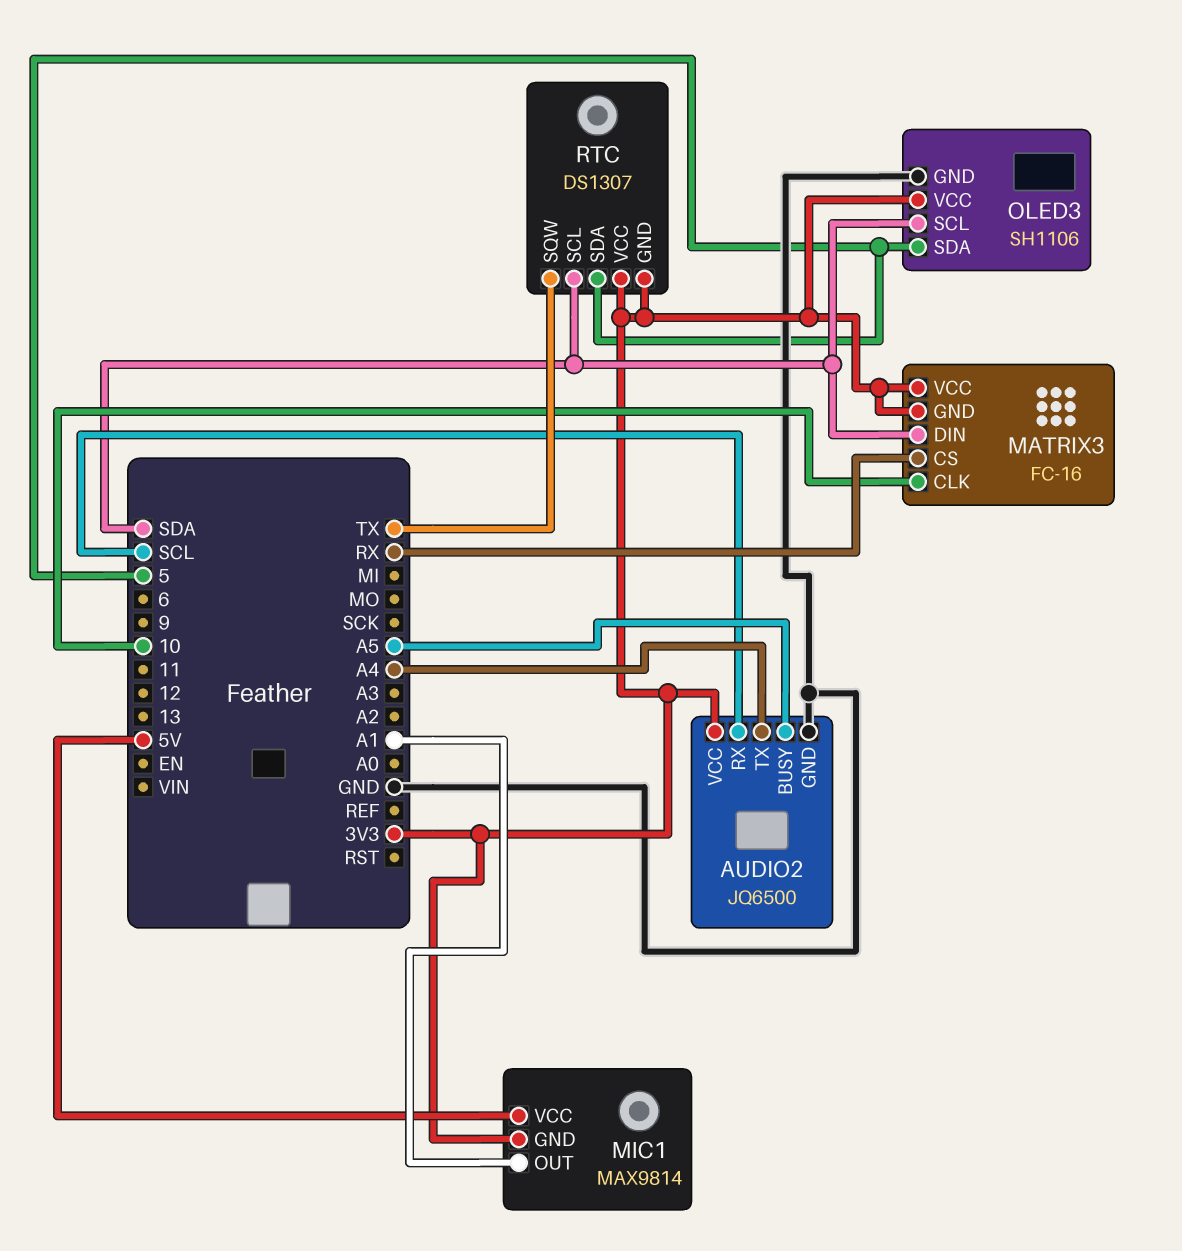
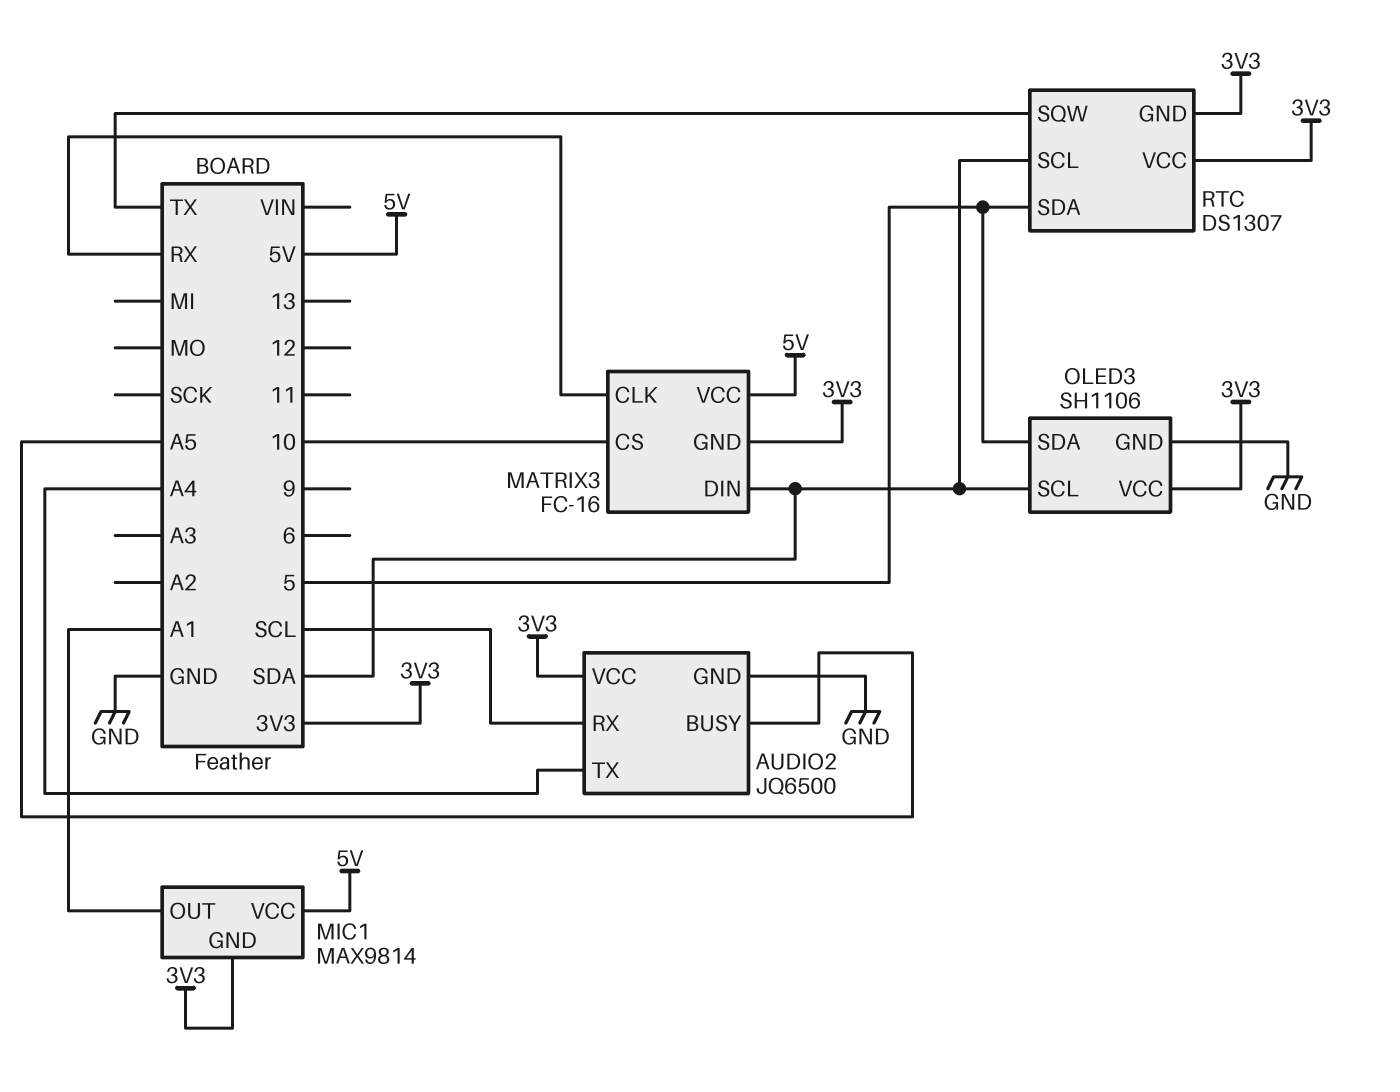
MATRIX3 pin CLK: 10 -> RX
MATRIX3 pin CS: RX -> 10
MATRIX3 pin VCC: 3V3 -> 5V

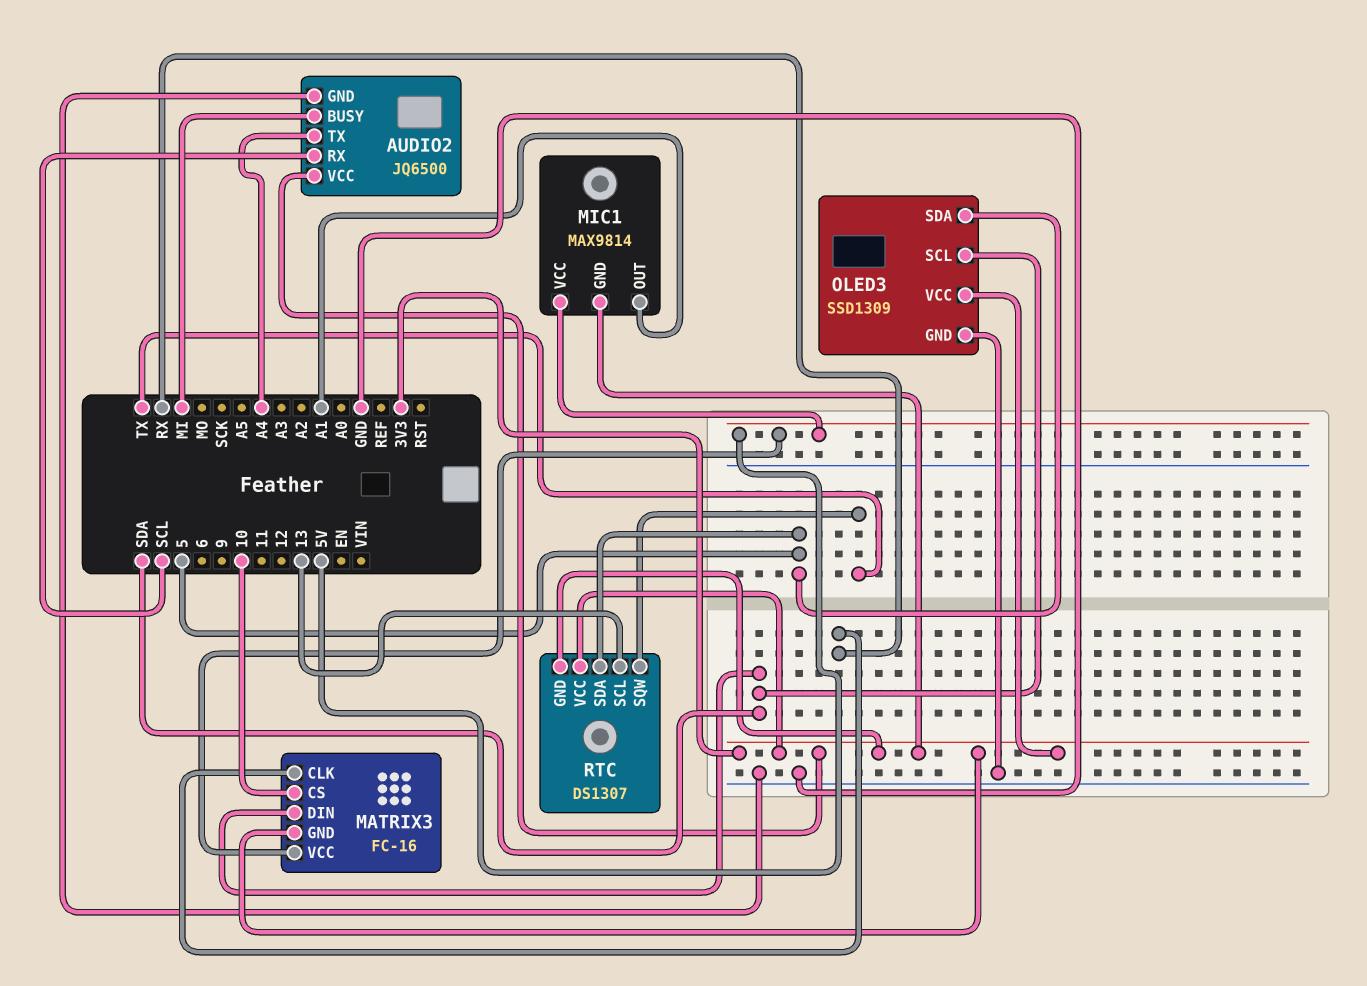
AUDIO2 pin BUSY: A5 -> MI
OLED3: SH1106 -> SSD1309
RTC pin SCL: SDA -> 13

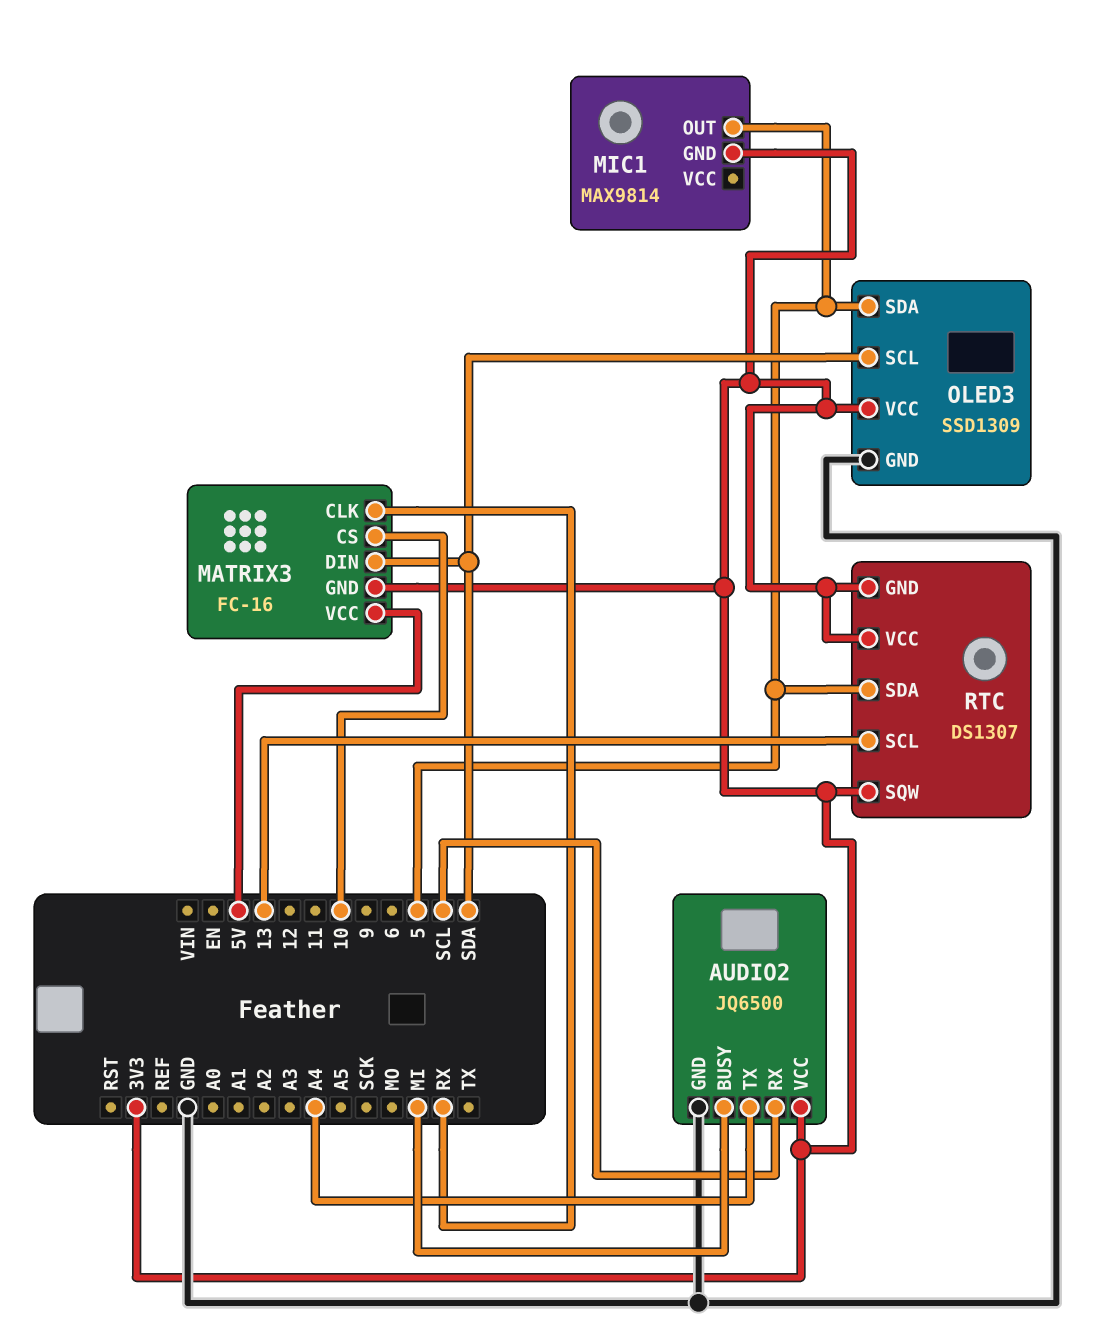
MIC1 pin OUT: A1 -> 5
MIC1 pin VCC: 5V -> none
RTC pin SQW: TX -> 3V3

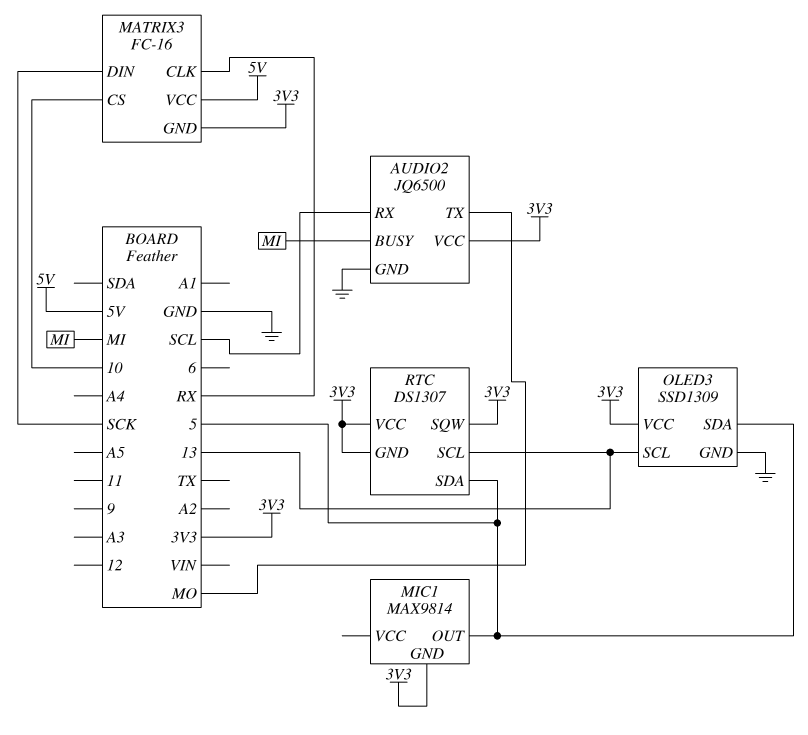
AUDIO2 pin TX: A4 -> MO
MATRIX3 pin DIN: SDA -> SCK
OLED3 pin SCL: SDA -> 13

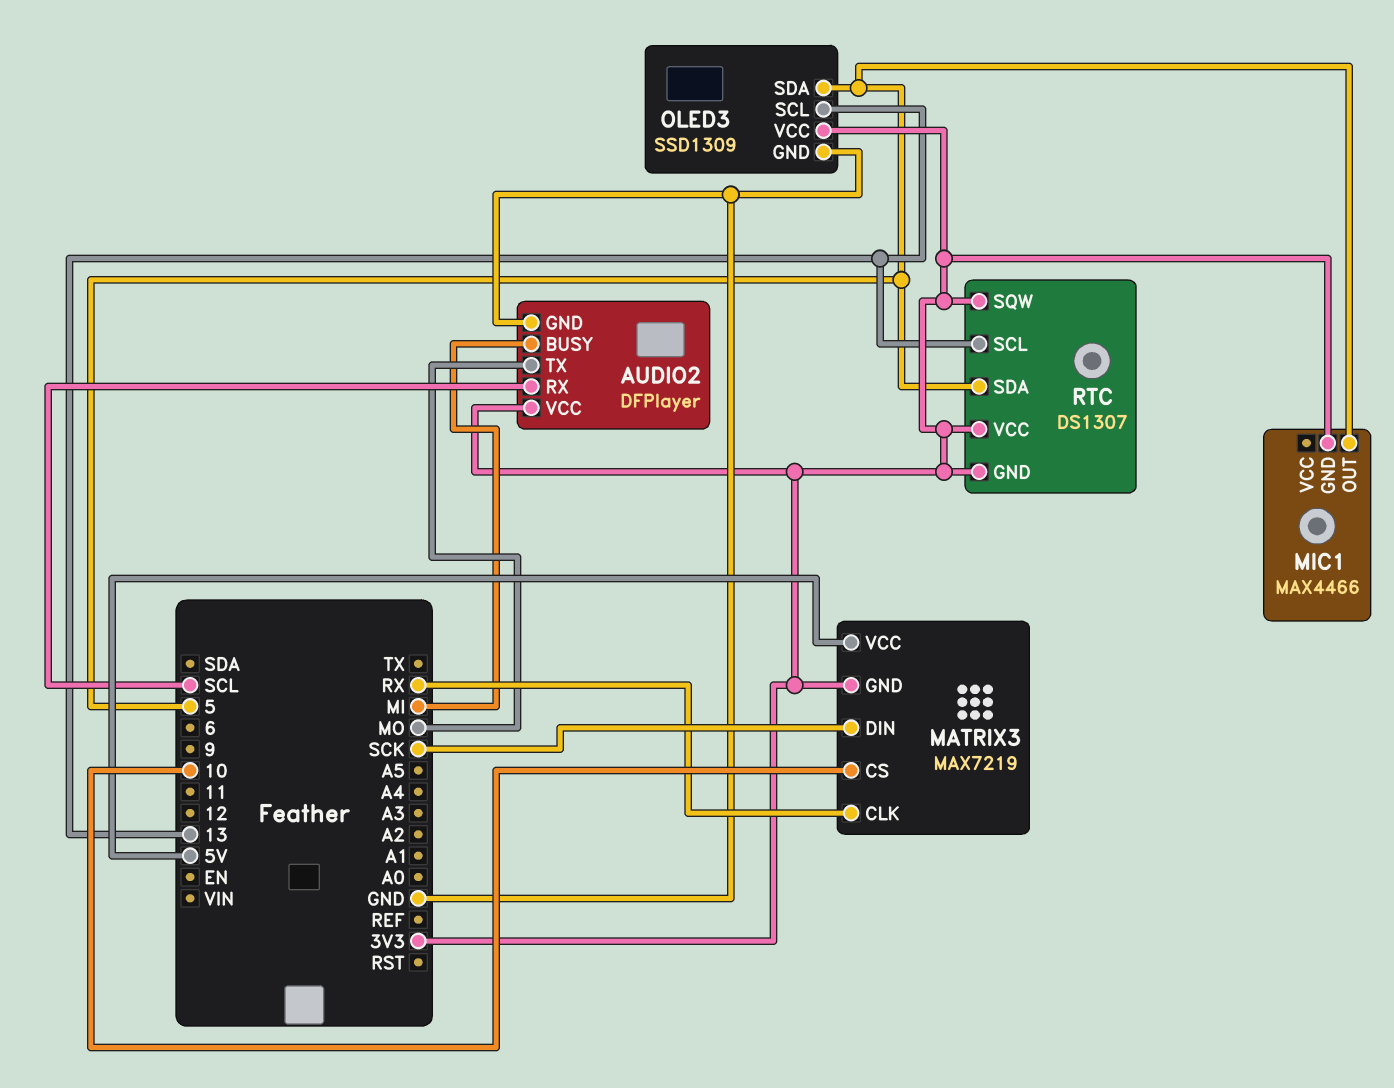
AUDIO2: JQ6500 -> DFPlayer
MATRIX3: FC-16 -> MAX7219
MIC1: MAX9814 -> MAX4466

